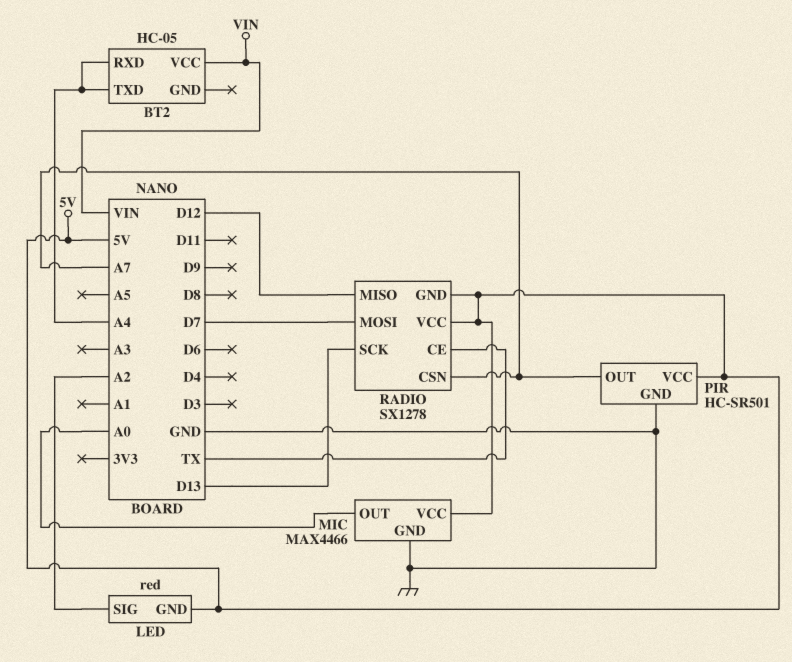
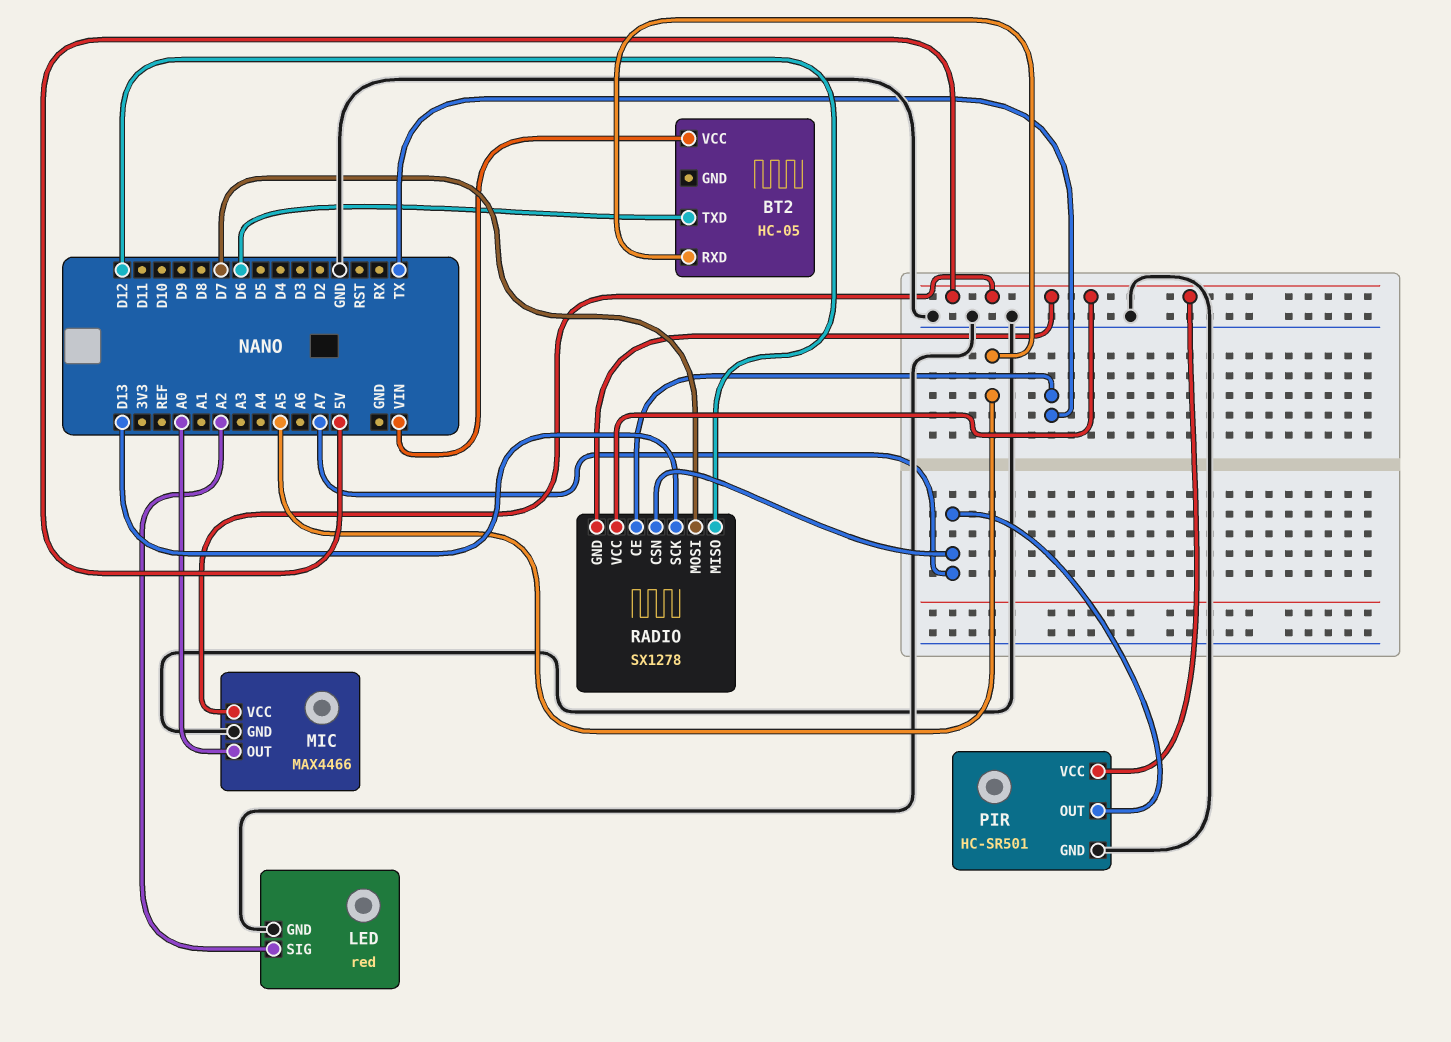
BT2 pin RXD: A4 -> A5
BT2 pin TXD: A4 -> D6
LED pin GND: 5V -> GND

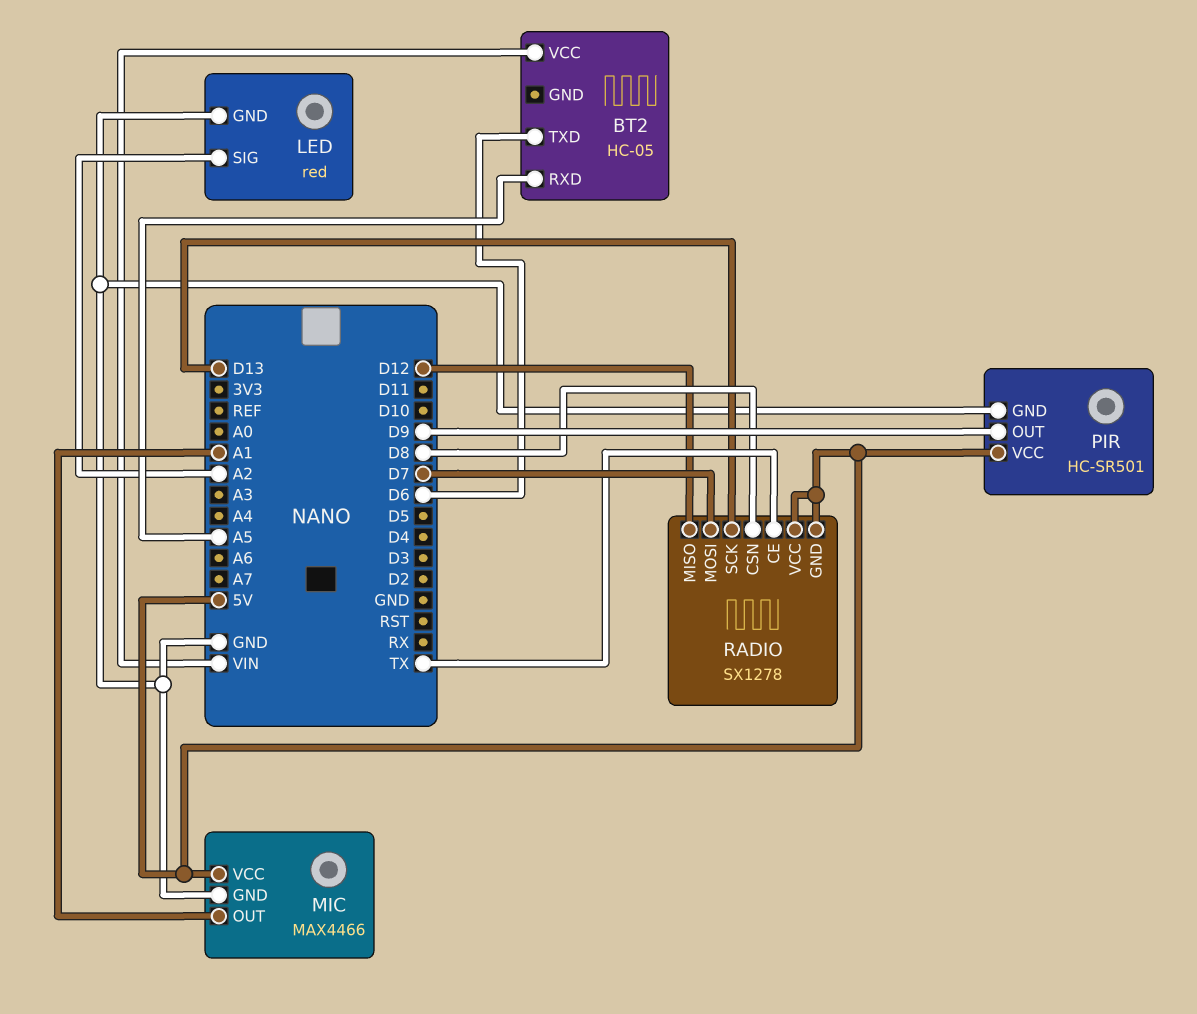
MIC pin OUT: A0 -> A1
PIR pin OUT: A7 -> D9
RADIO pin CSN: A7 -> D8

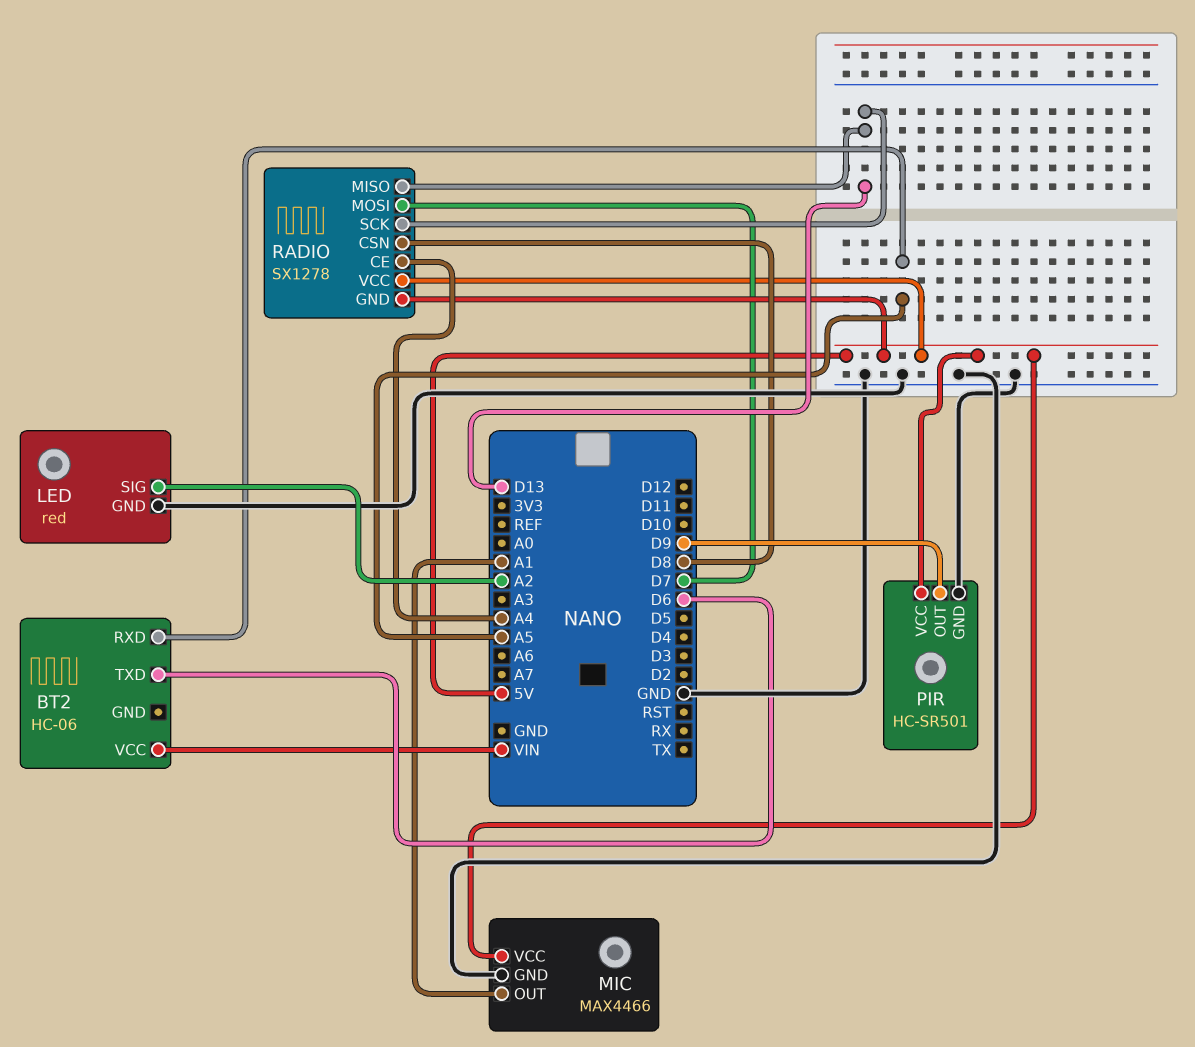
BT2: HC-05 -> HC-06
RADIO pin CE: TX -> A4
RADIO pin MISO: D12 -> D13

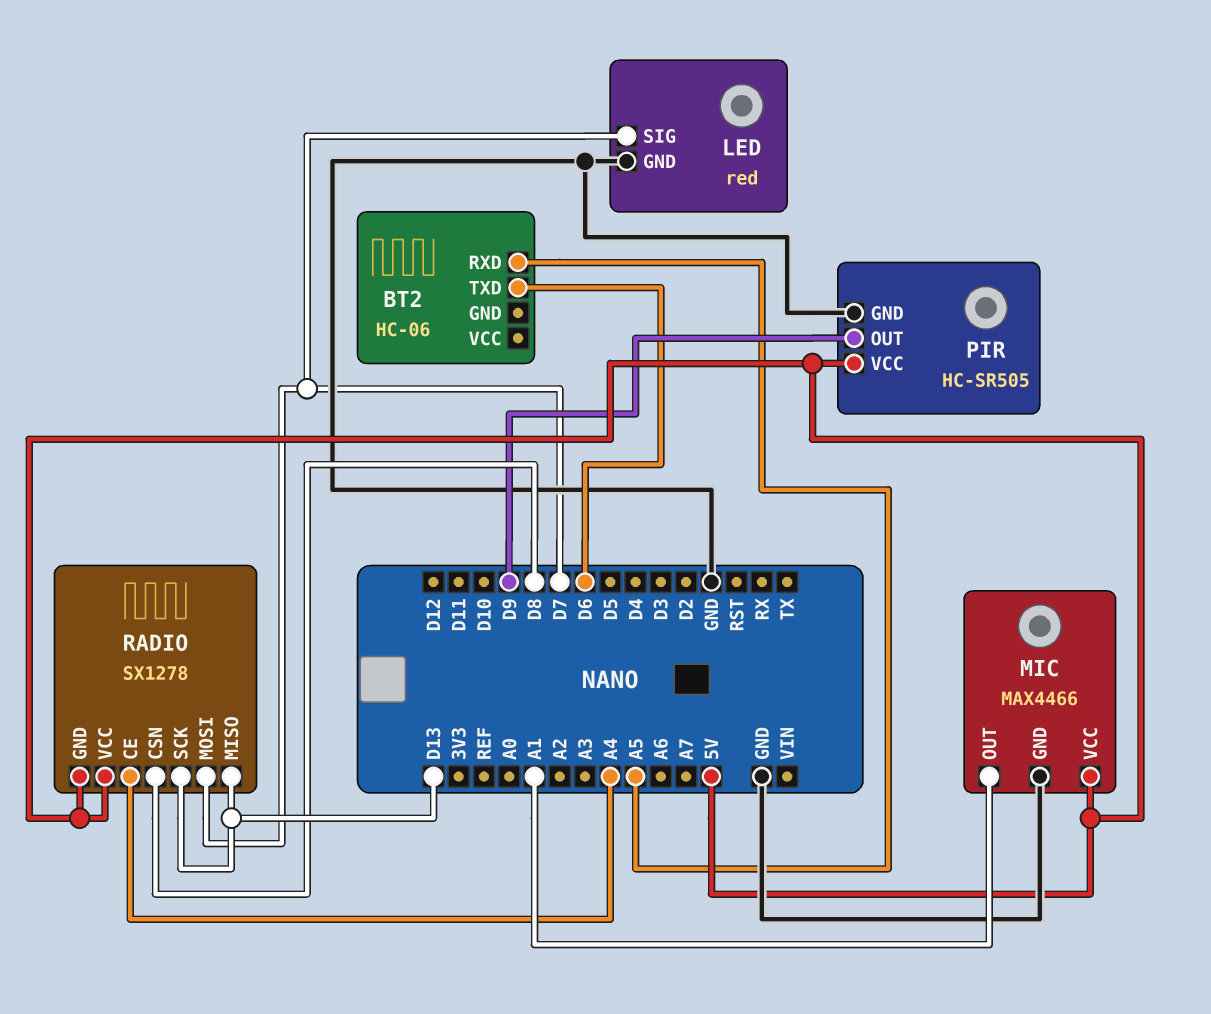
BT2 pin VCC: VIN -> none
LED pin SIG: A2 -> D7
PIR: HC-SR501 -> HC-SR505

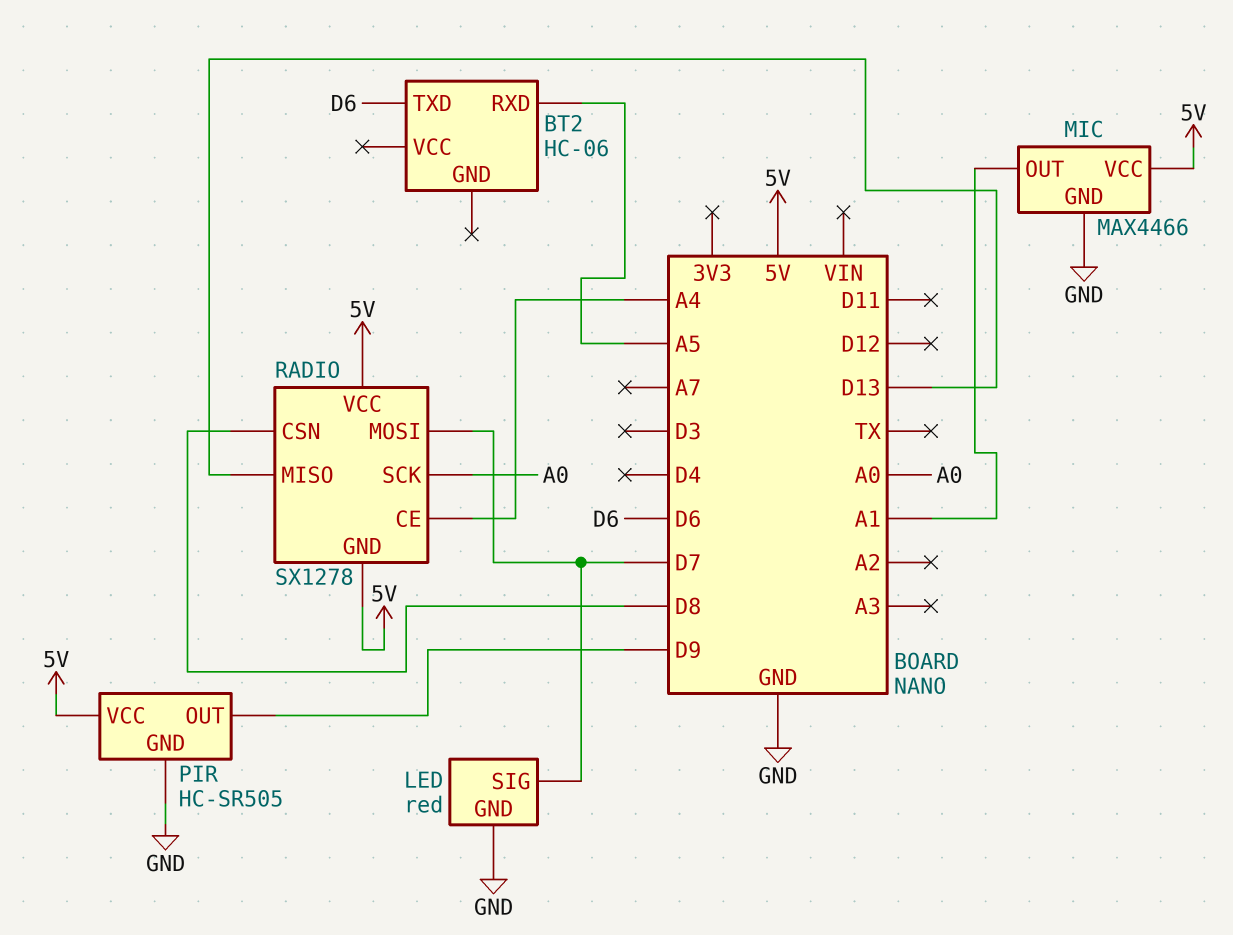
RADIO pin SCK: D13 -> A0

